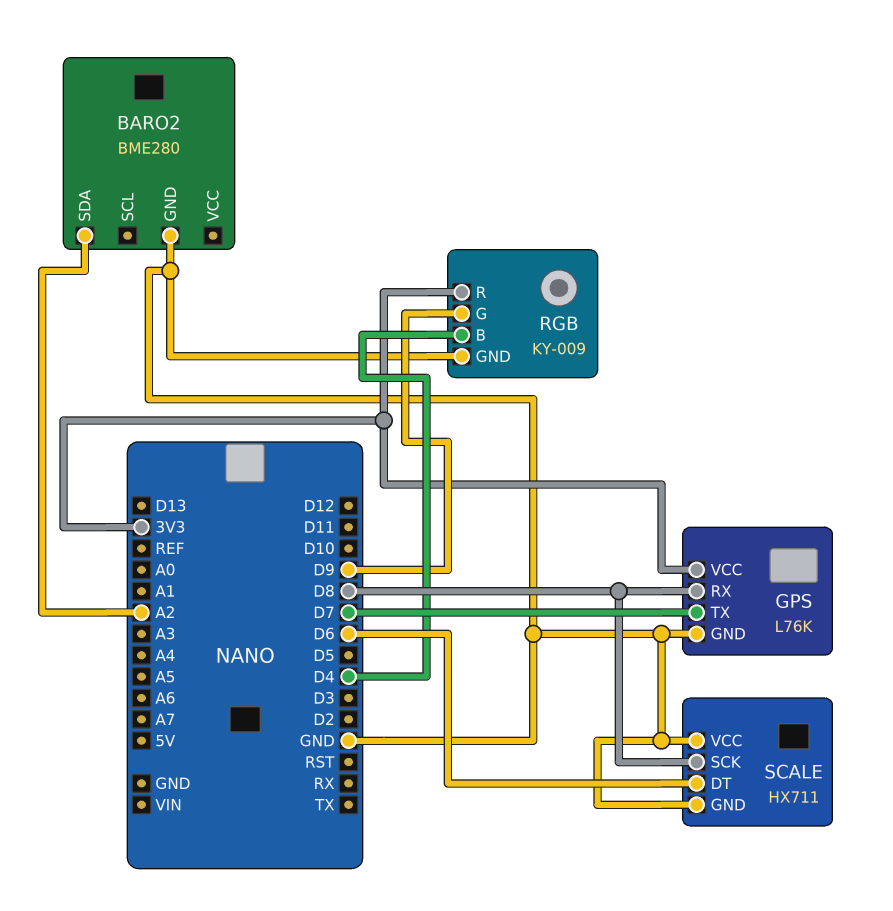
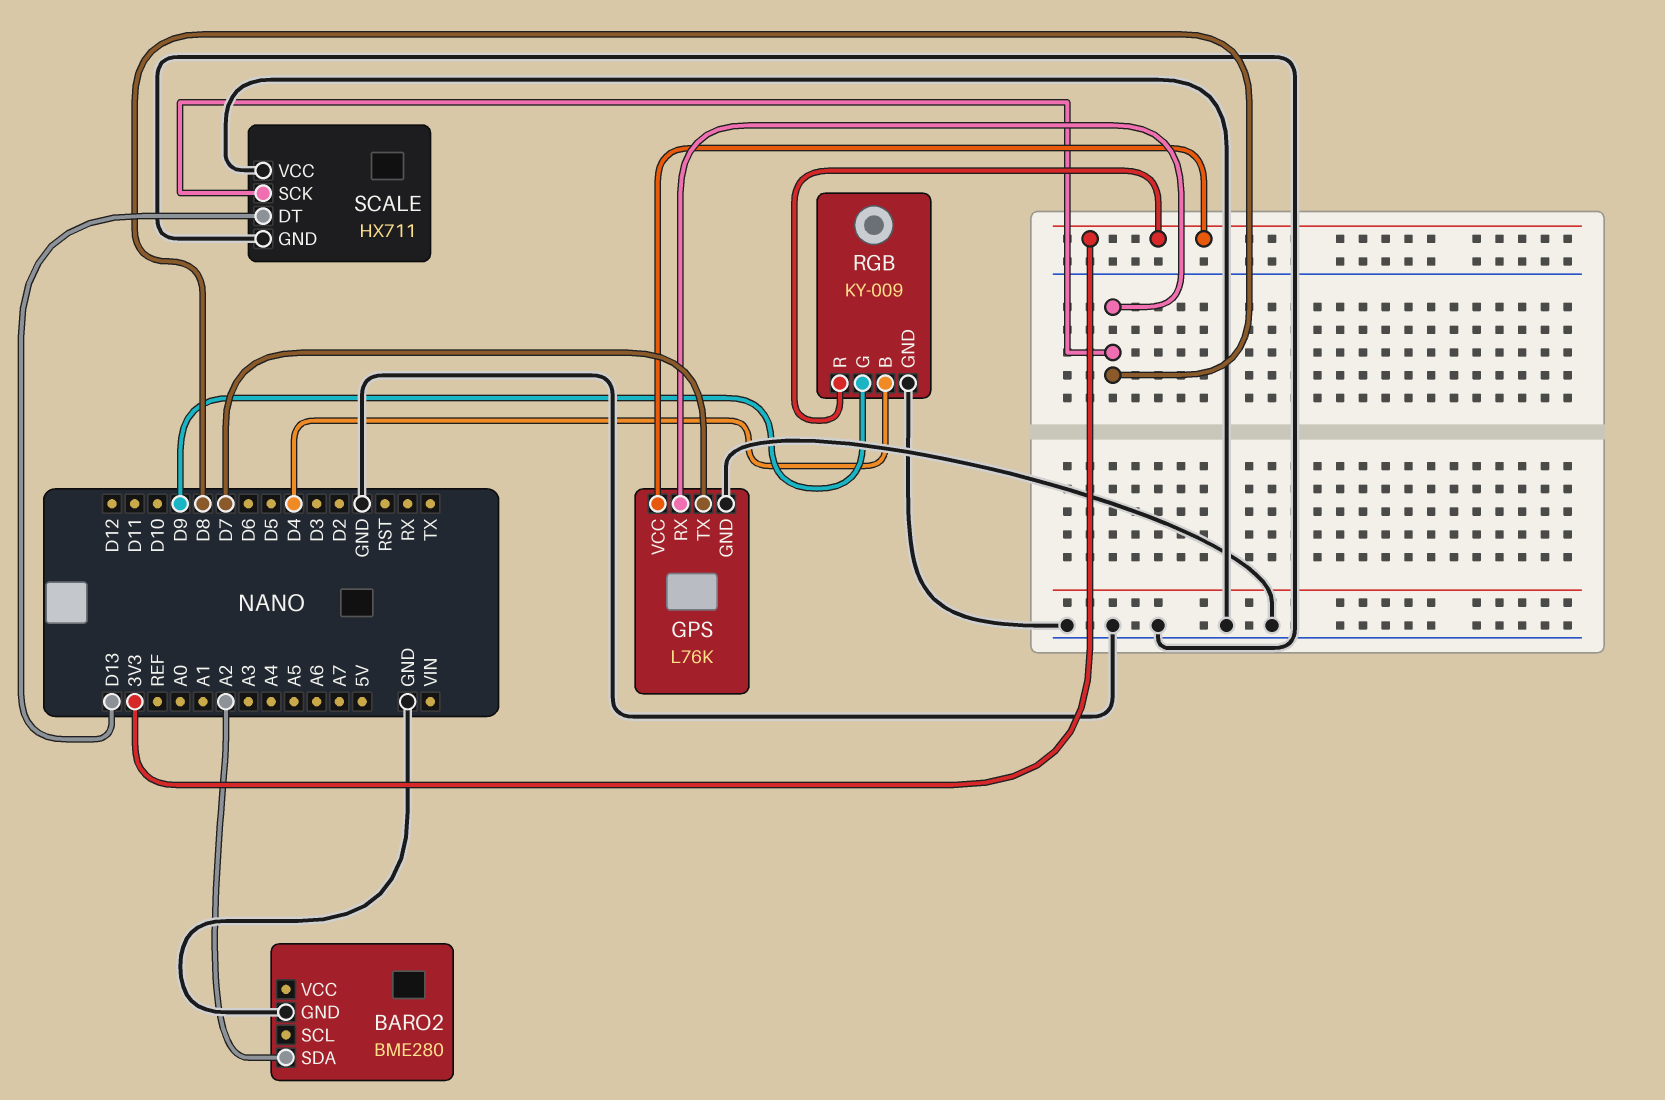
SCALE pin DT: D6 -> D13

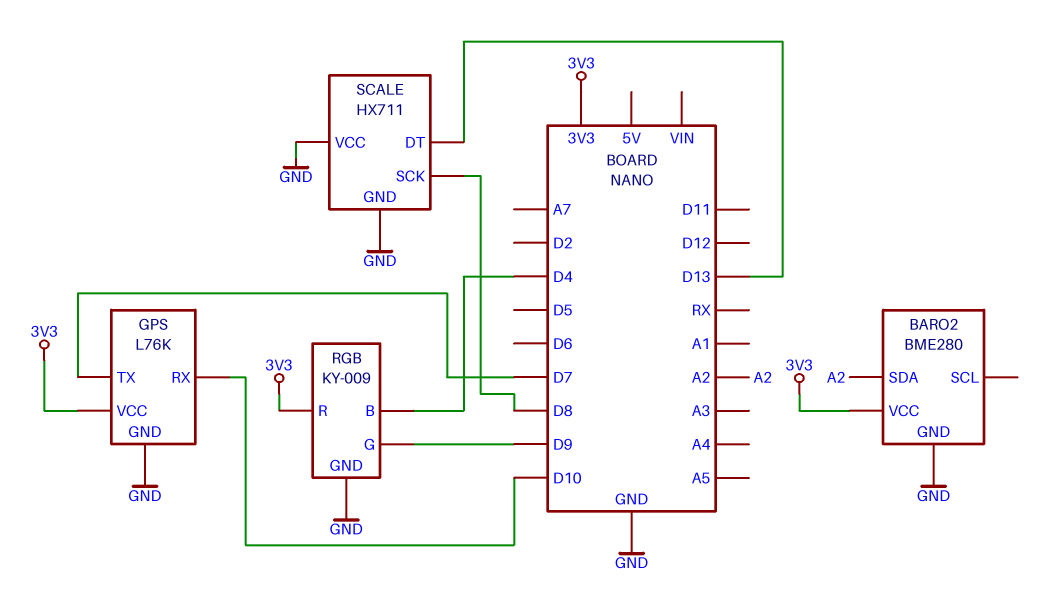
BARO2 pin VCC: none -> 3V3
GPS pin RX: D8 -> D10

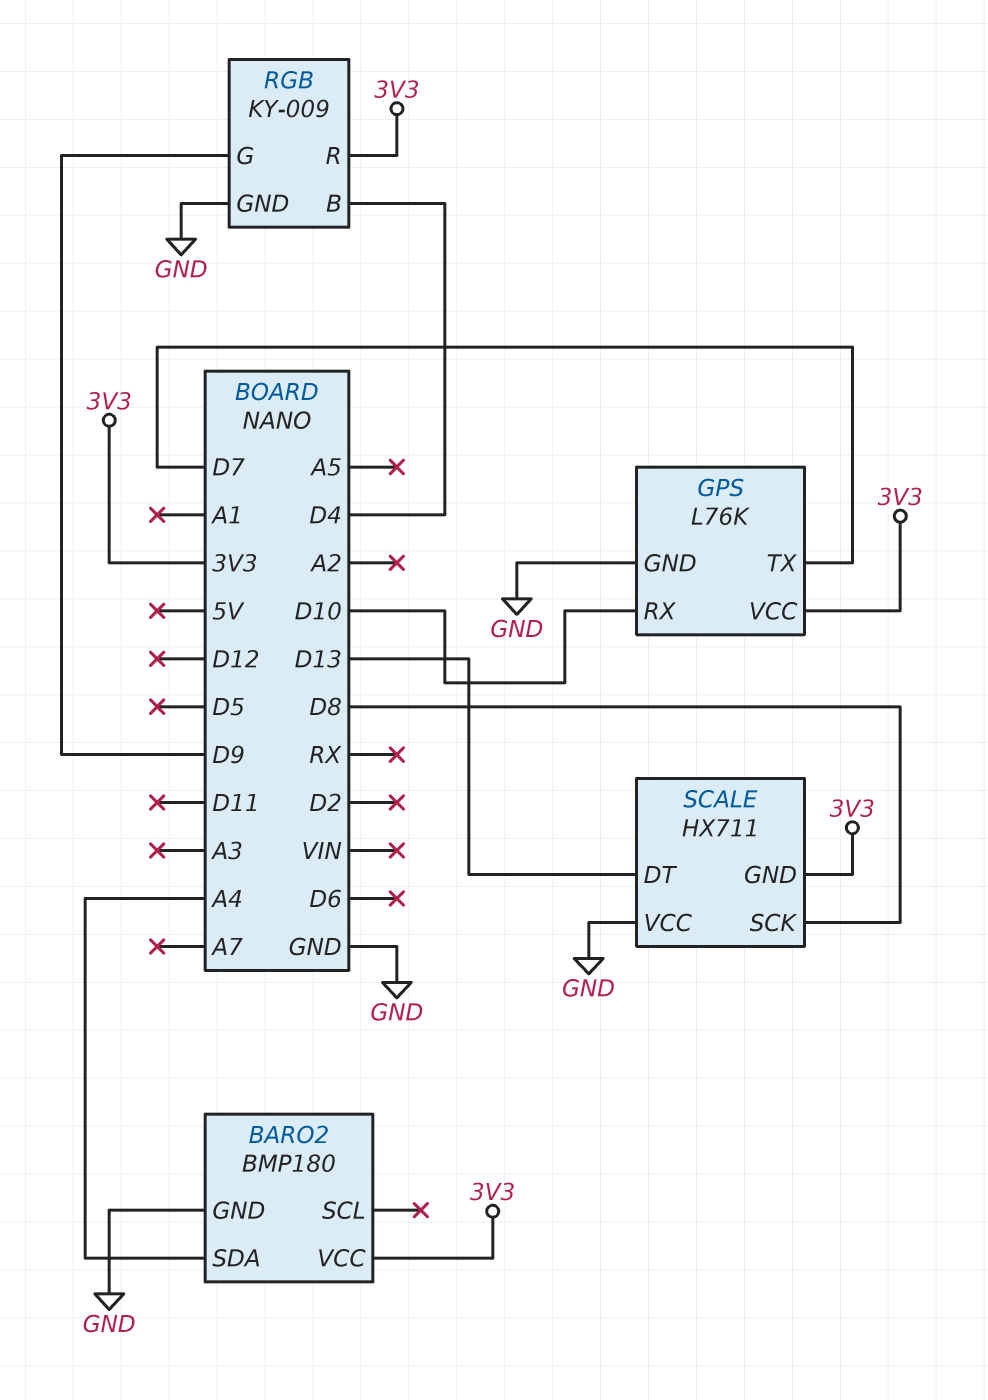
BARO2: BME280 -> BMP180
BARO2 pin SDA: A2 -> A4
SCALE pin GND: GND -> 3V3

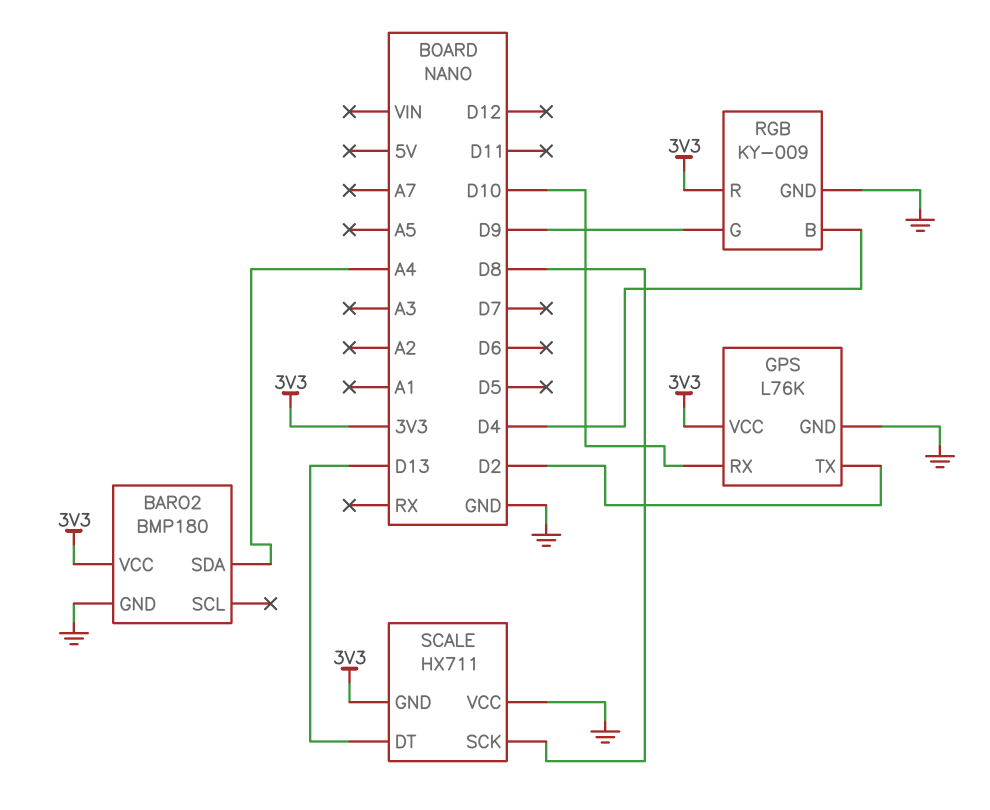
GPS pin TX: D7 -> D2

